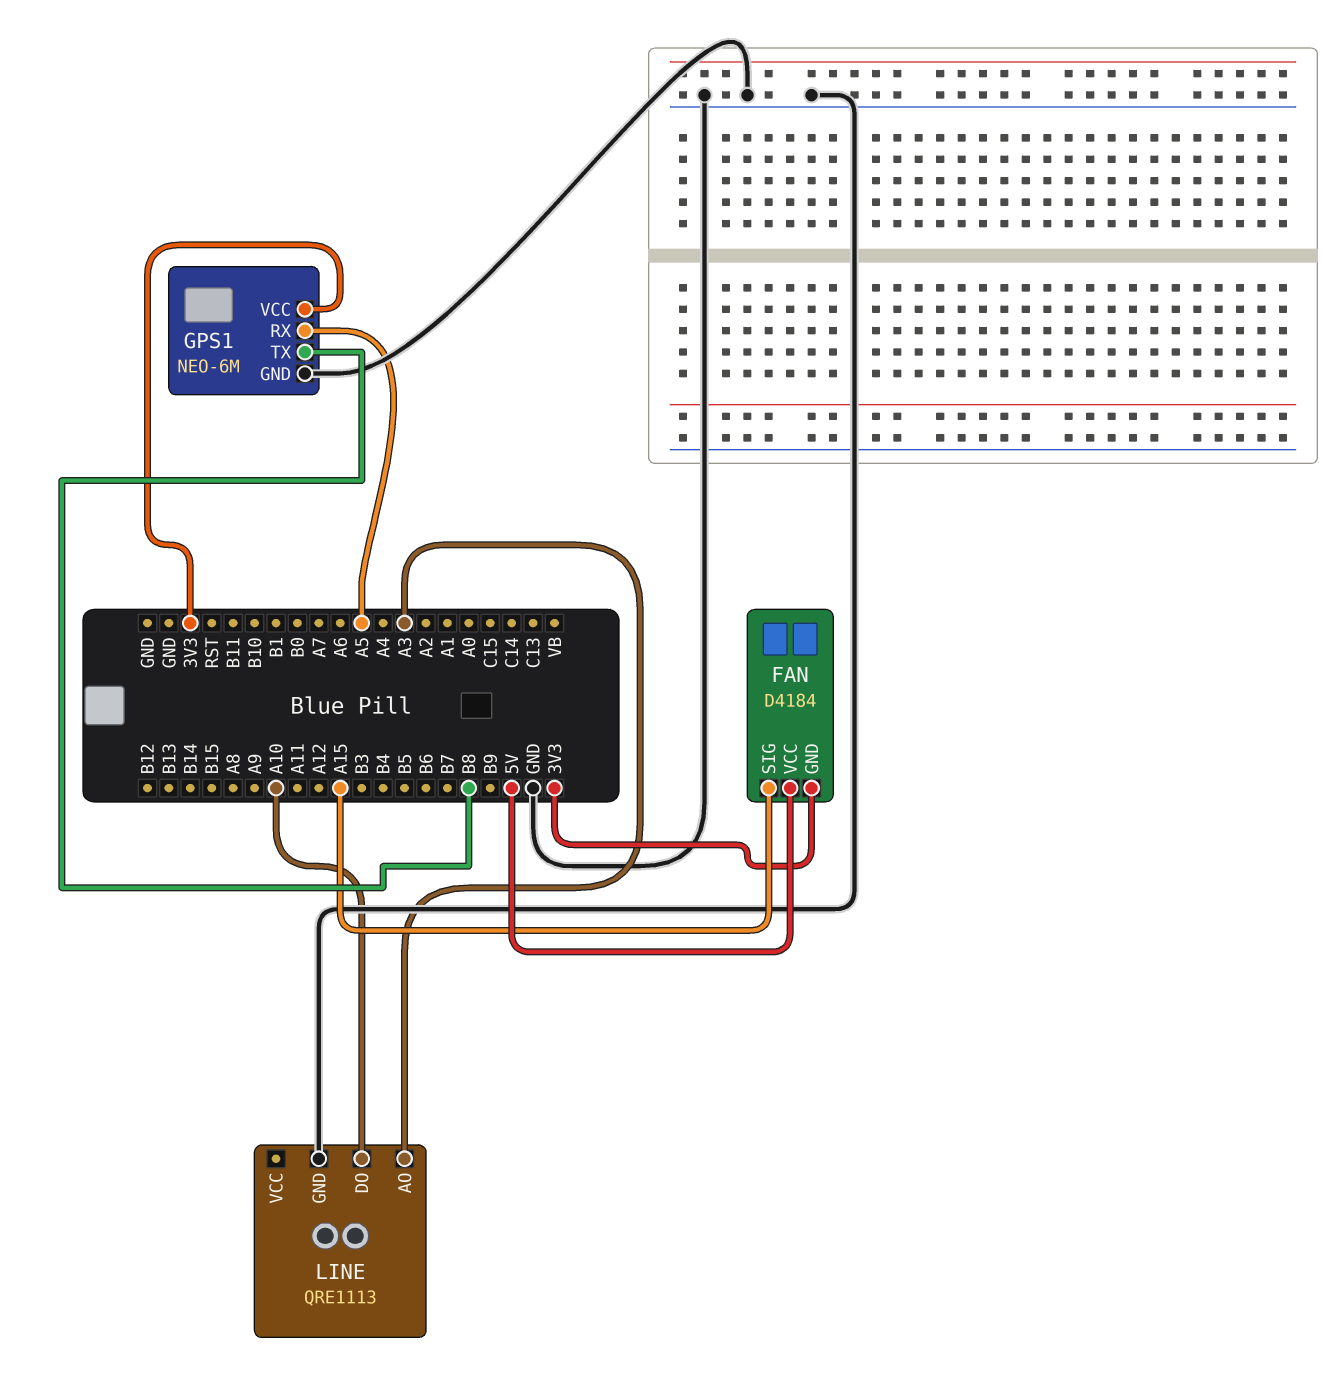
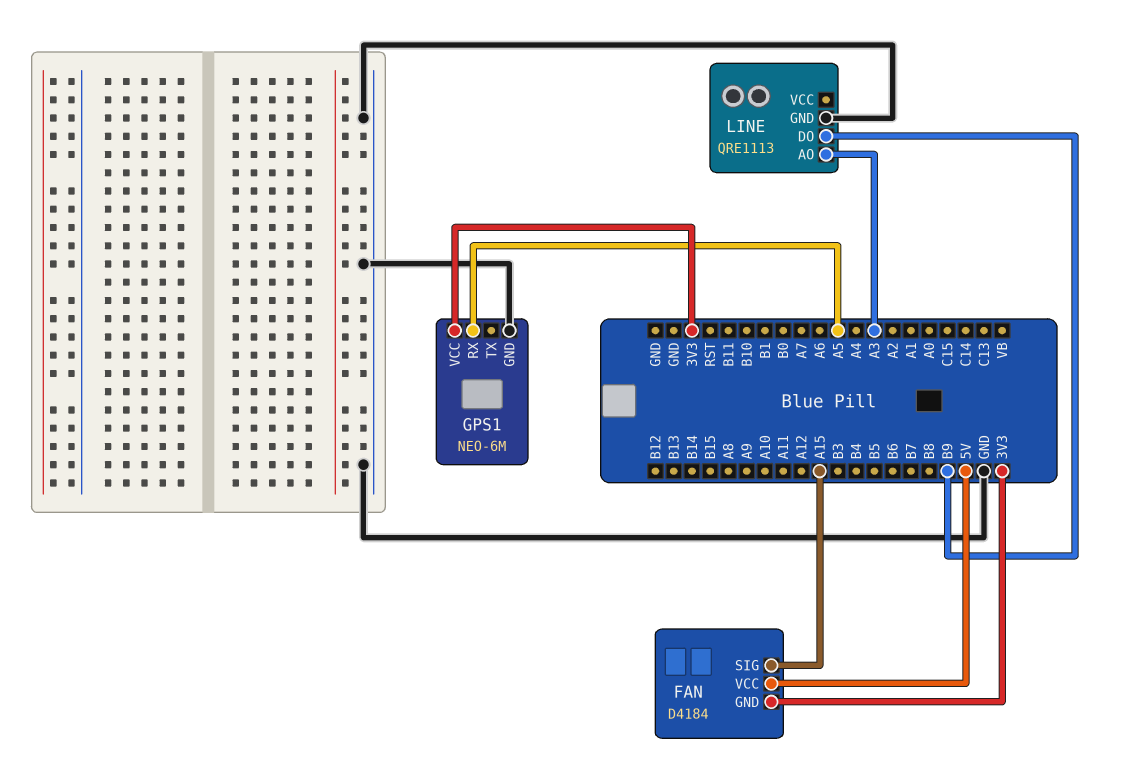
GPS1 pin TX: B8 -> none
LINE pin DO: A10 -> B9

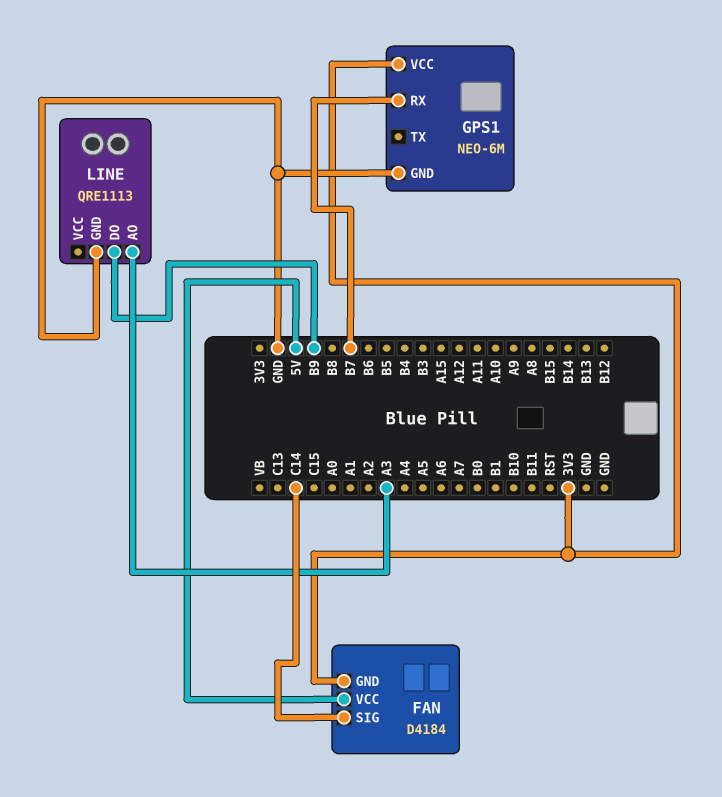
FAN pin SIG: A15 -> C14
GPS1 pin RX: A5 -> B7

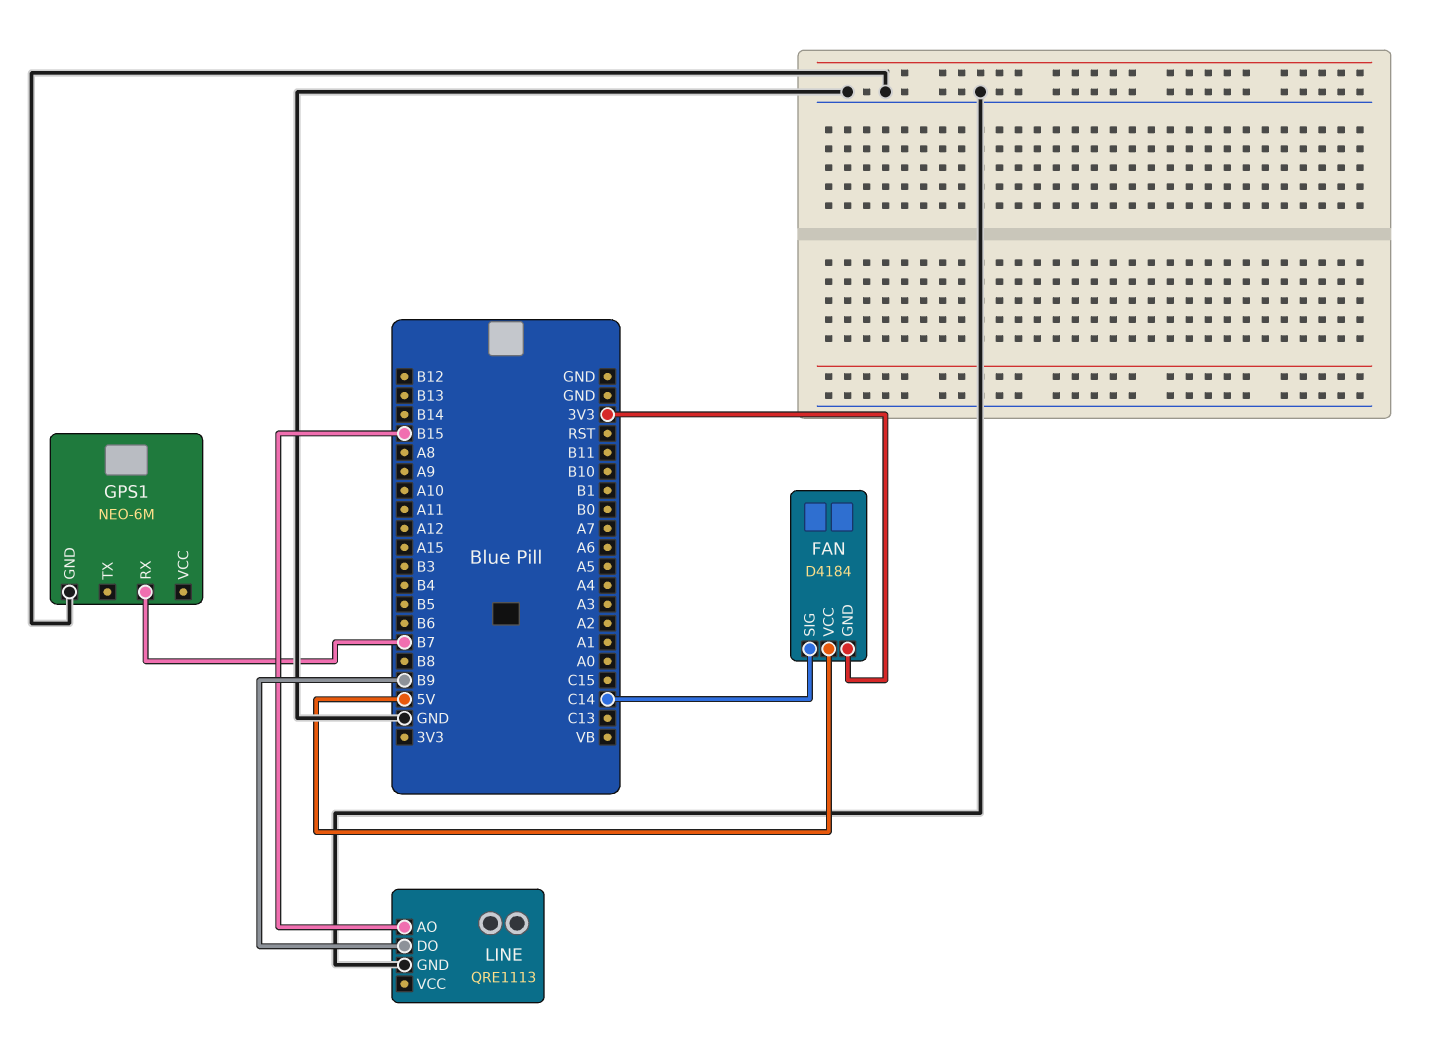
GPS1 pin VCC: 3V3 -> none
LINE pin AO: A3 -> B15

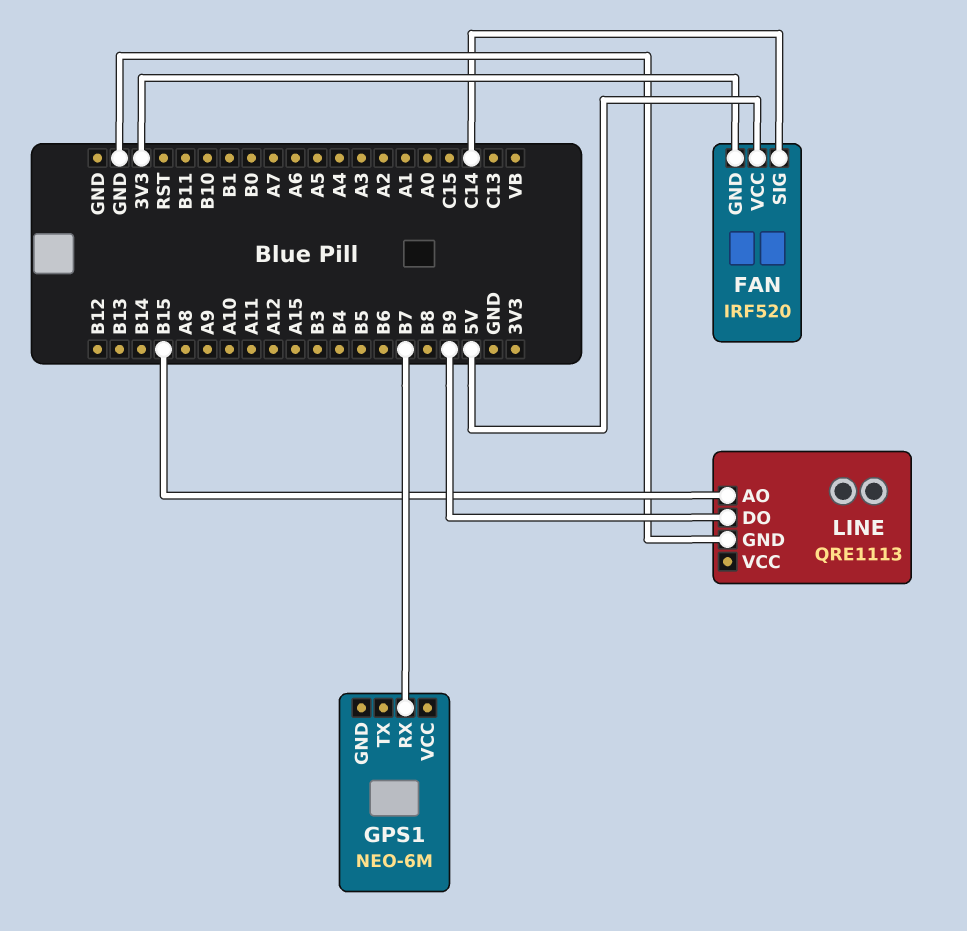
FAN: D4184 -> IRF520
GPS1 pin GND: GND -> none

